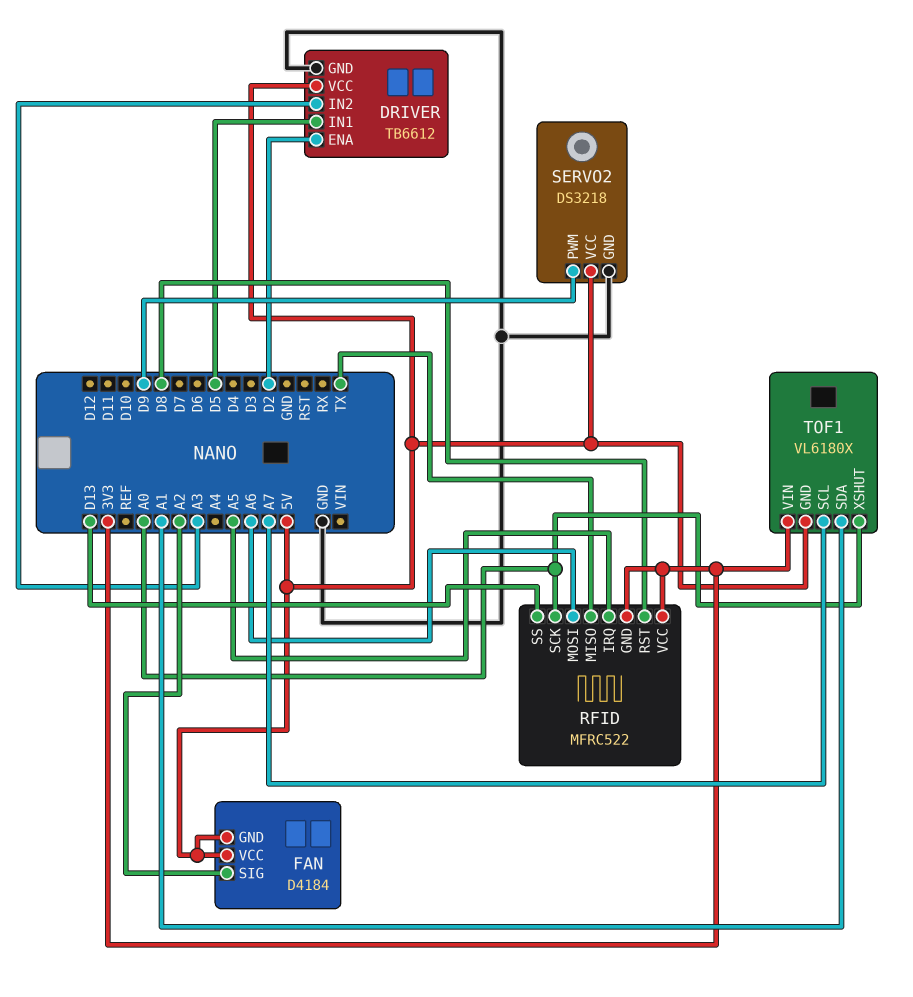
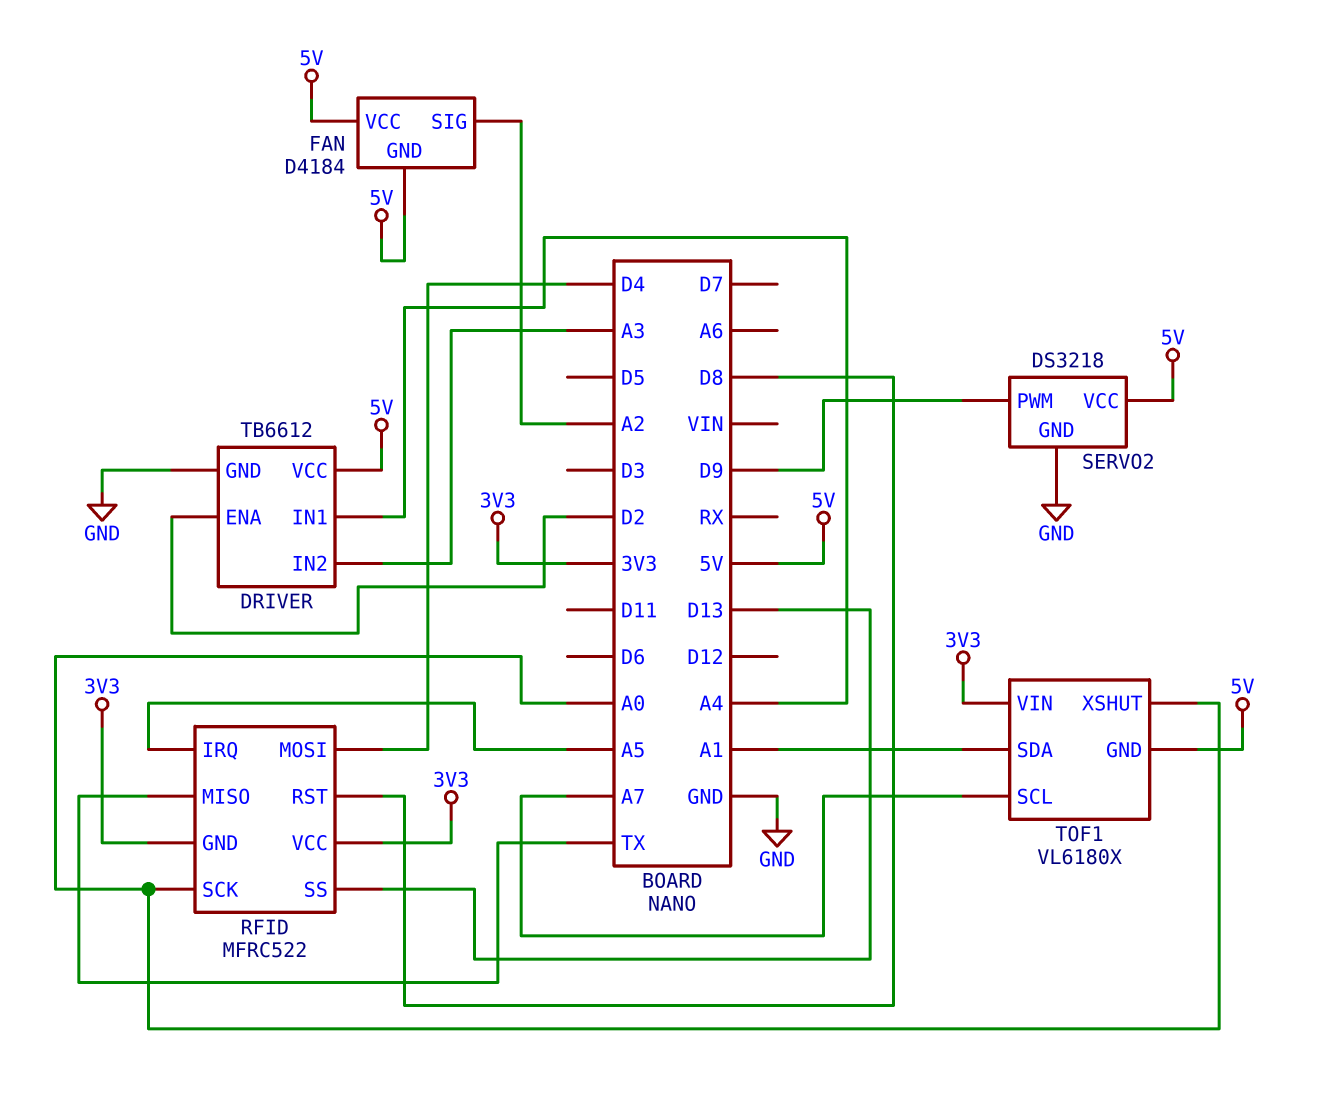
DRIVER pin IN1: D5 -> A4
RFID pin MOSI: A6 -> D4

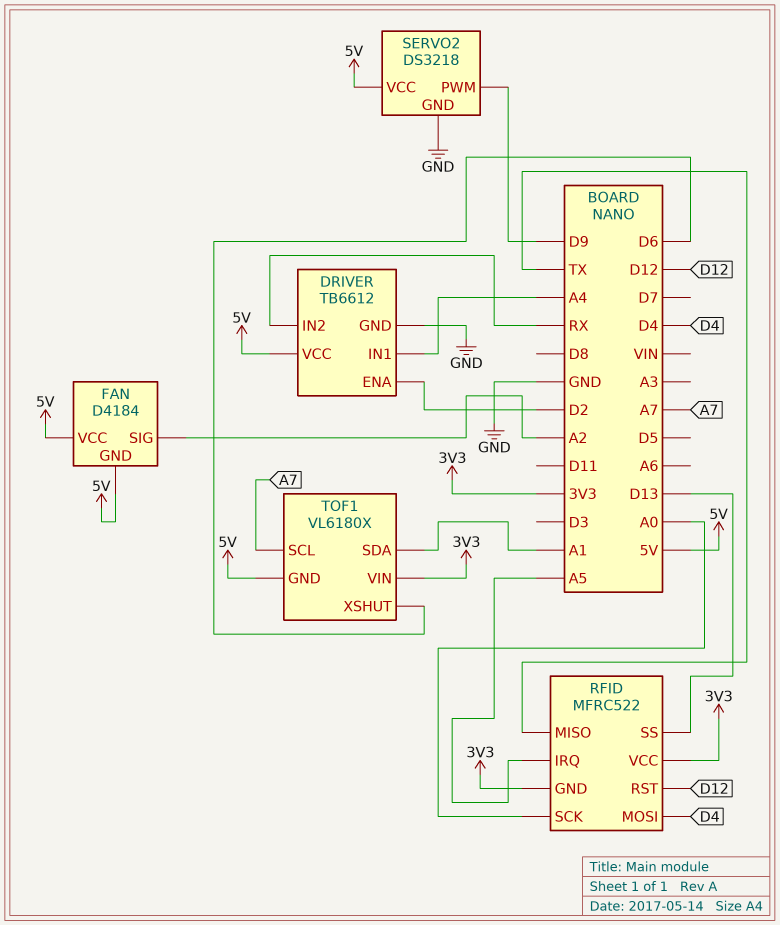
DRIVER pin IN2: A3 -> RX
RFID pin RST: D8 -> D12
TOF1 pin XSHUT: A0 -> D6

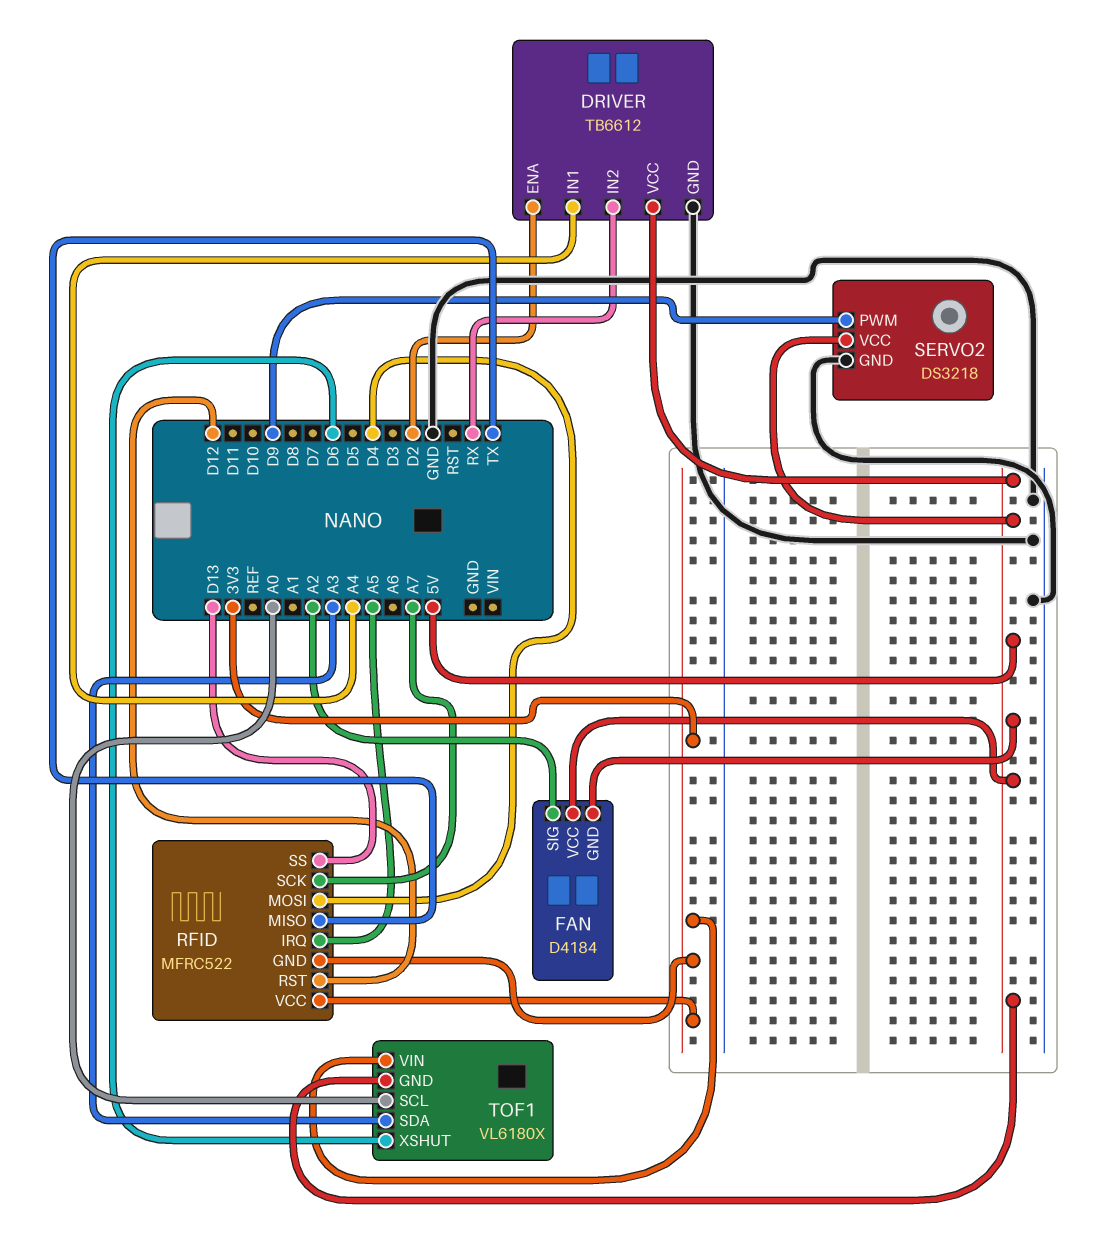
RFID pin SCK: A0 -> A7
TOF1 pin SCL: A7 -> A0
TOF1 pin SDA: A1 -> A3

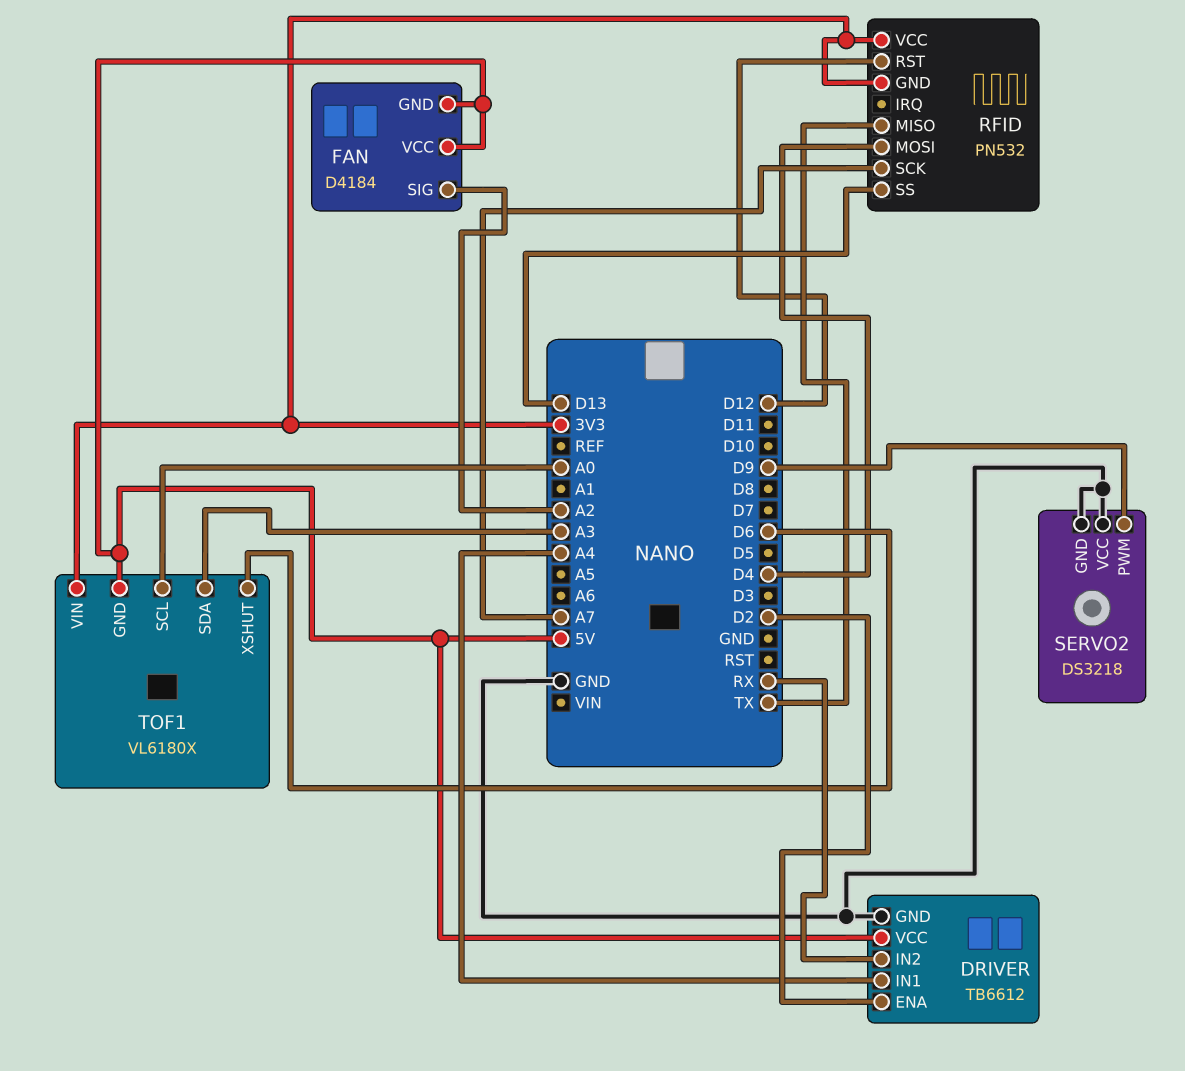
RFID: MFRC522 -> PN532
RFID pin IRQ: A5 -> none
SERVO2 pin VCC: 5V -> GND

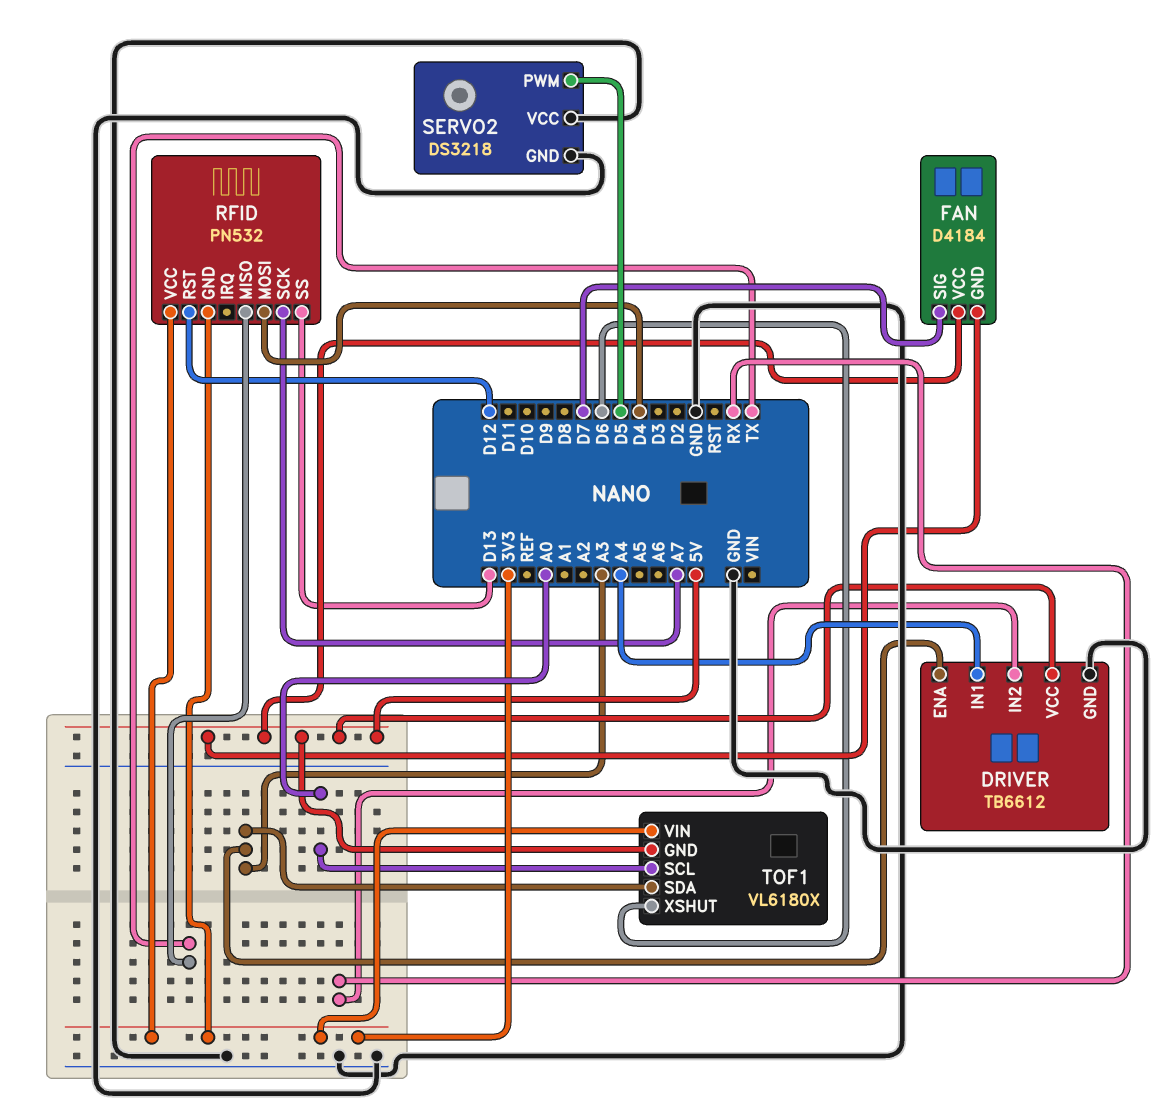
DRIVER pin ENA: D2 -> A3
FAN pin SIG: A2 -> D7
SERVO2 pin PWM: D9 -> D5

